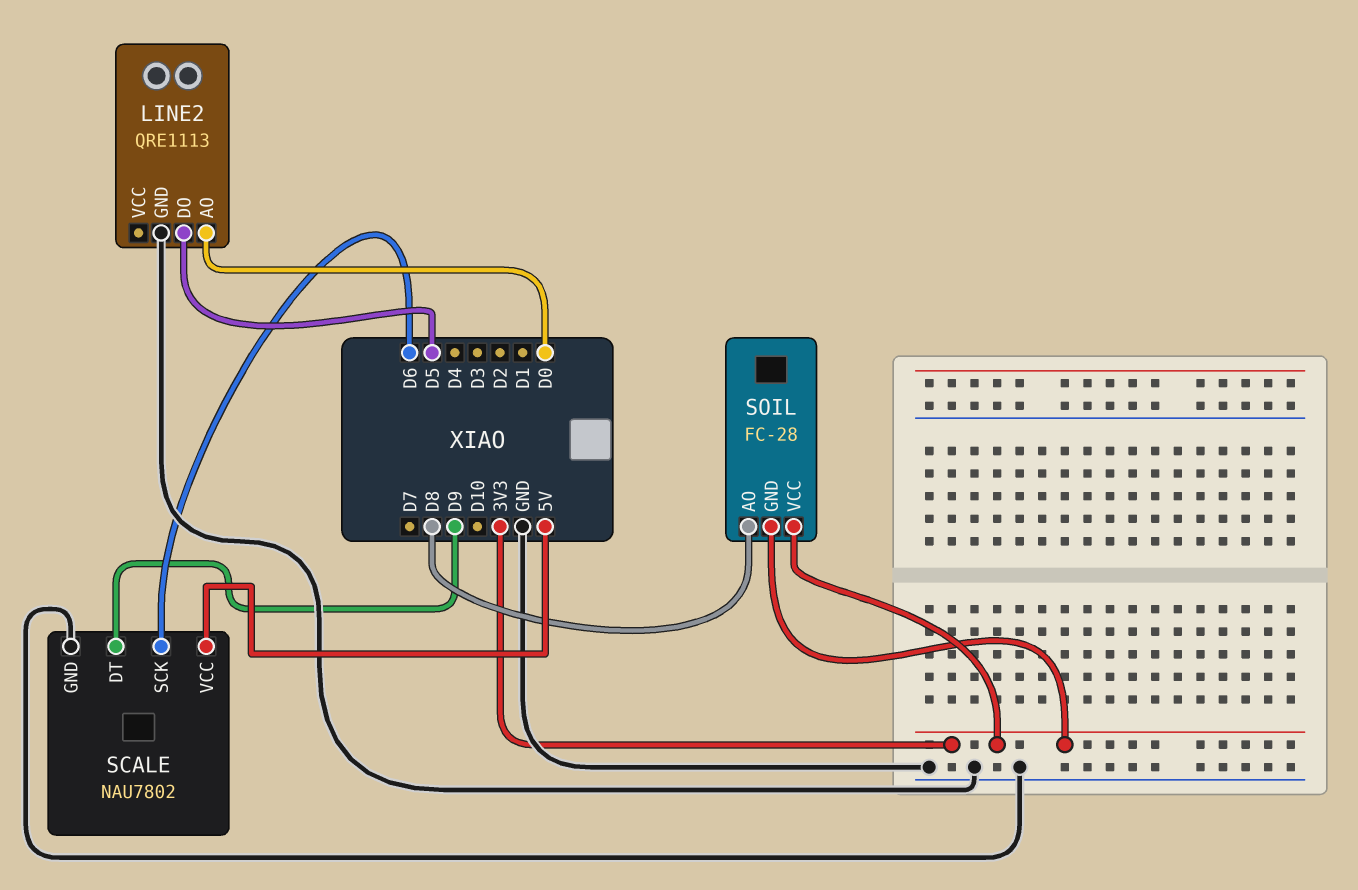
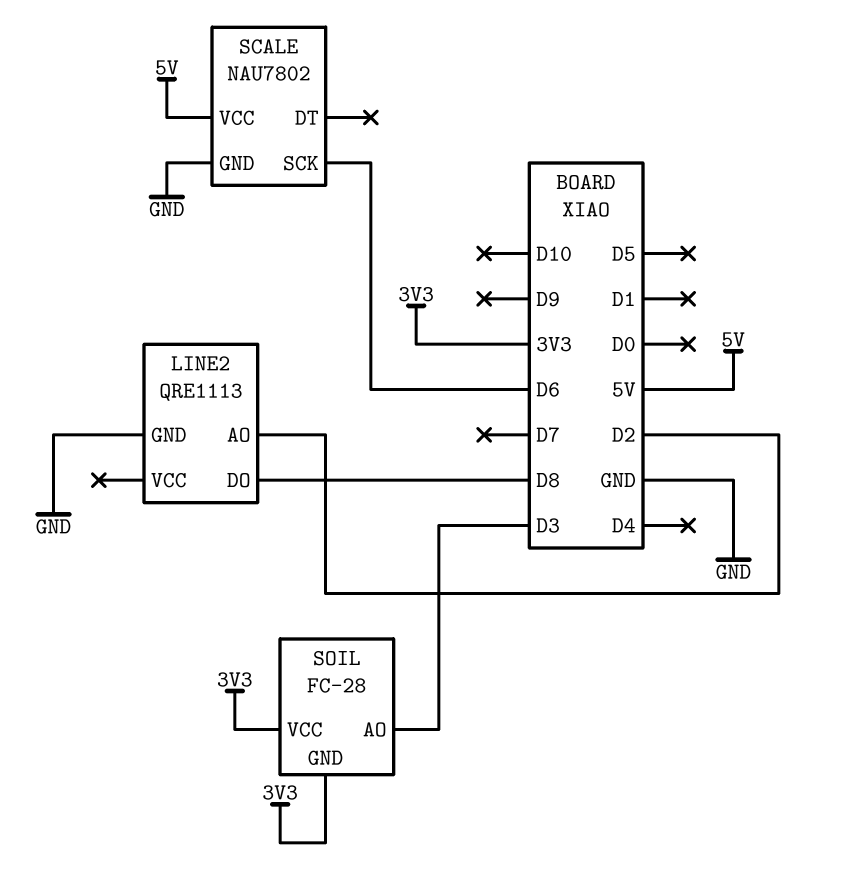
LINE2 pin AO: D0 -> D2
LINE2 pin DO: D5 -> D8
SCALE pin DT: D9 -> none
SOIL pin AO: D8 -> D3

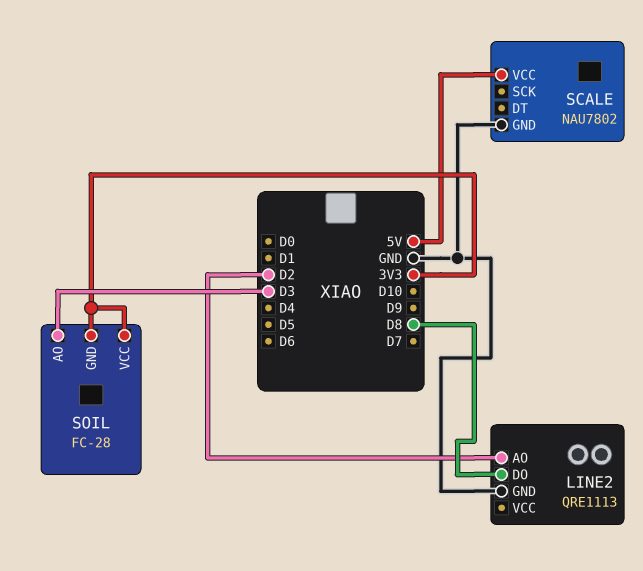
SCALE pin SCK: D6 -> none

